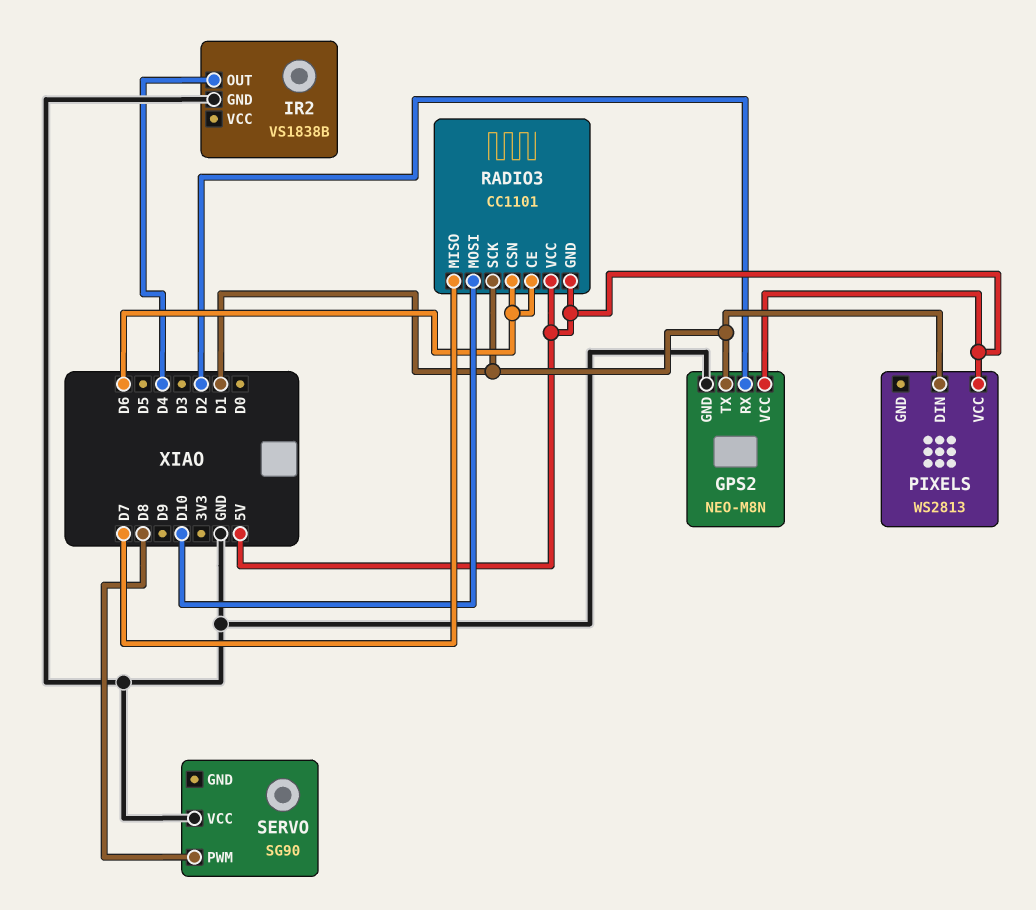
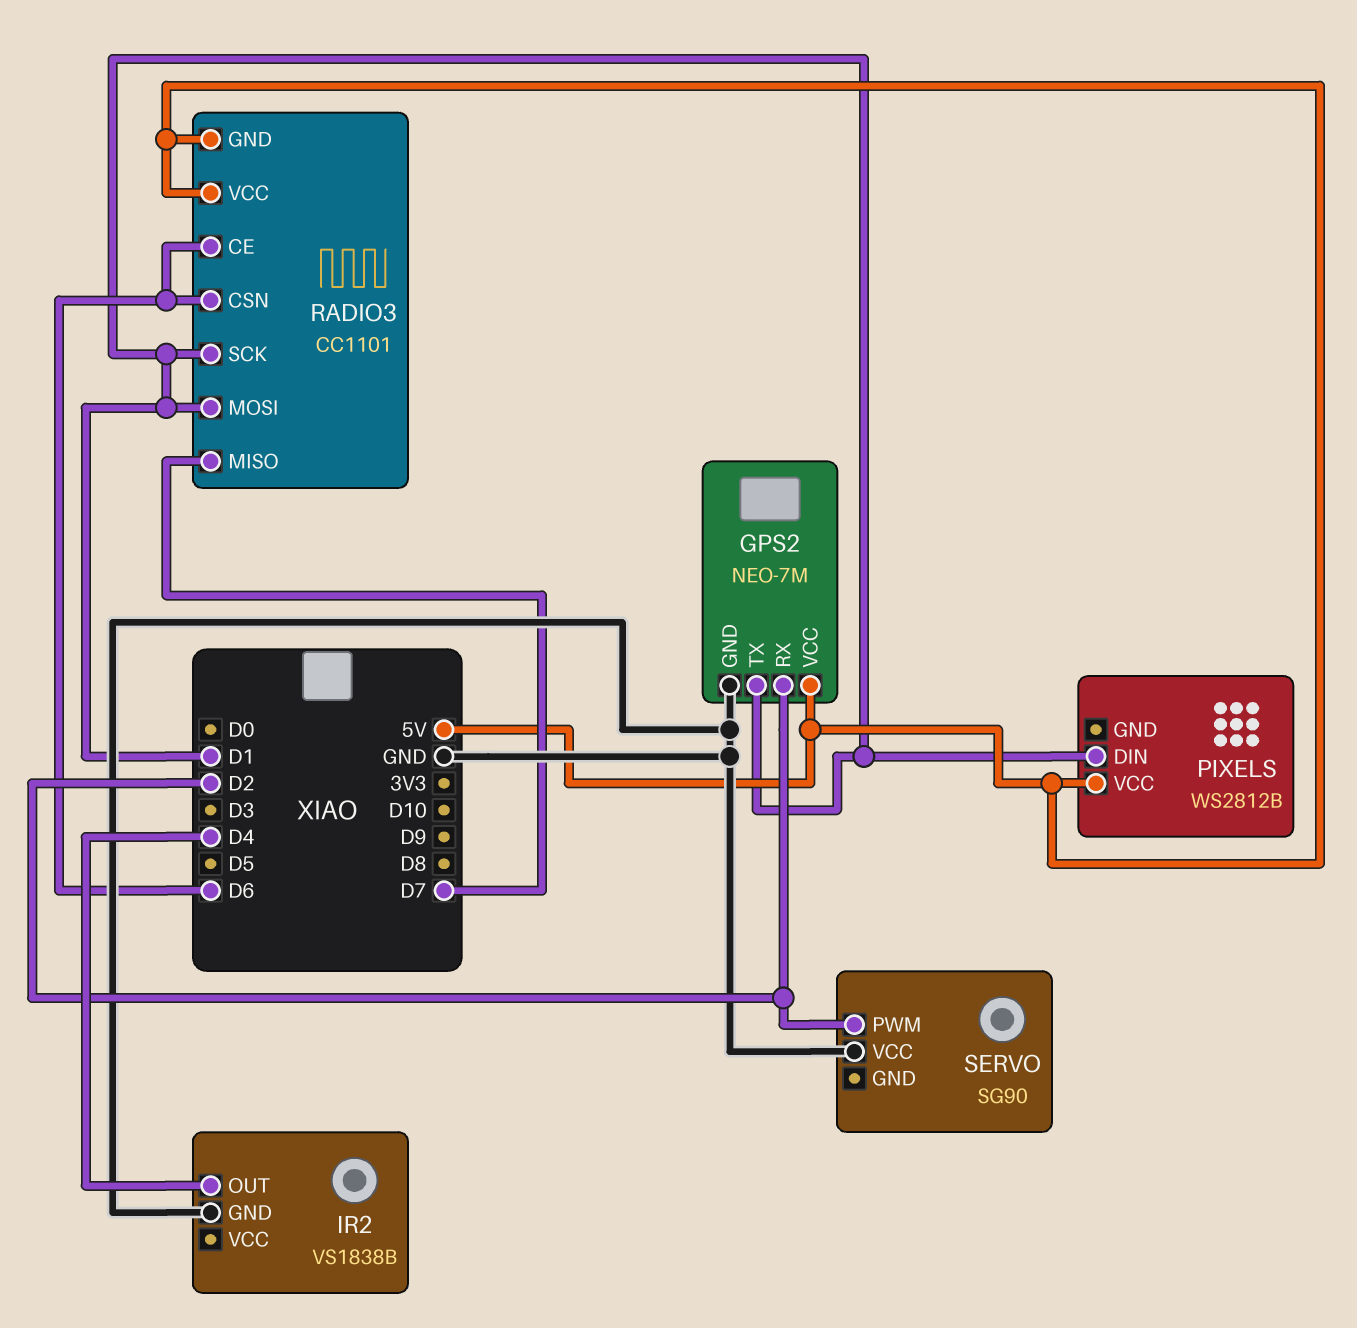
GPS2: NEO-M8N -> NEO-7M
PIXELS: WS2813 -> WS2812B
RADIO3 pin MOSI: D10 -> D1
SERVO pin PWM: D8 -> D2

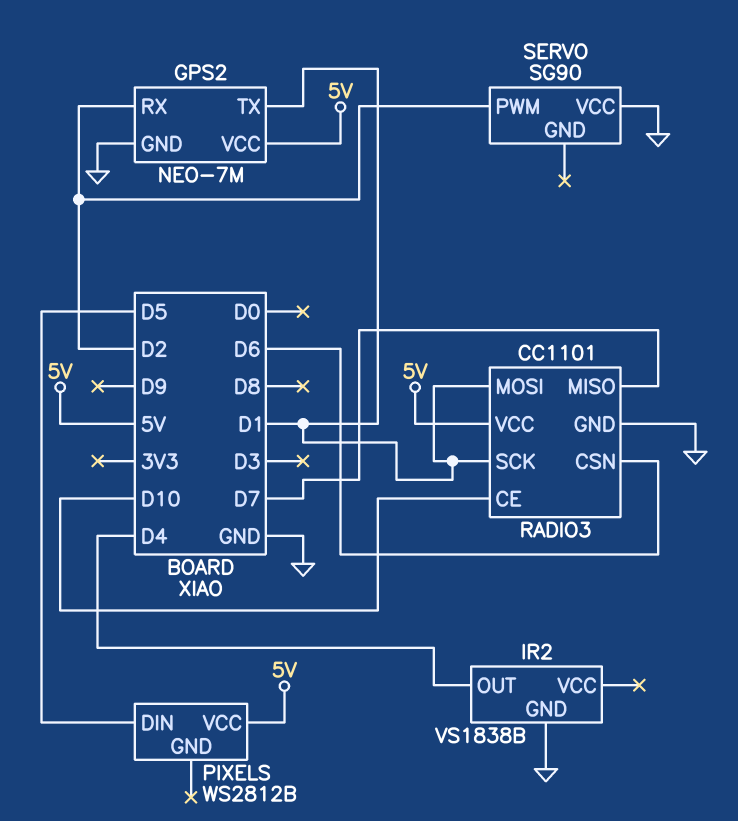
PIXELS pin DIN: D1 -> D5
RADIO3 pin CE: D6 -> D10
RADIO3 pin GND: 5V -> GND

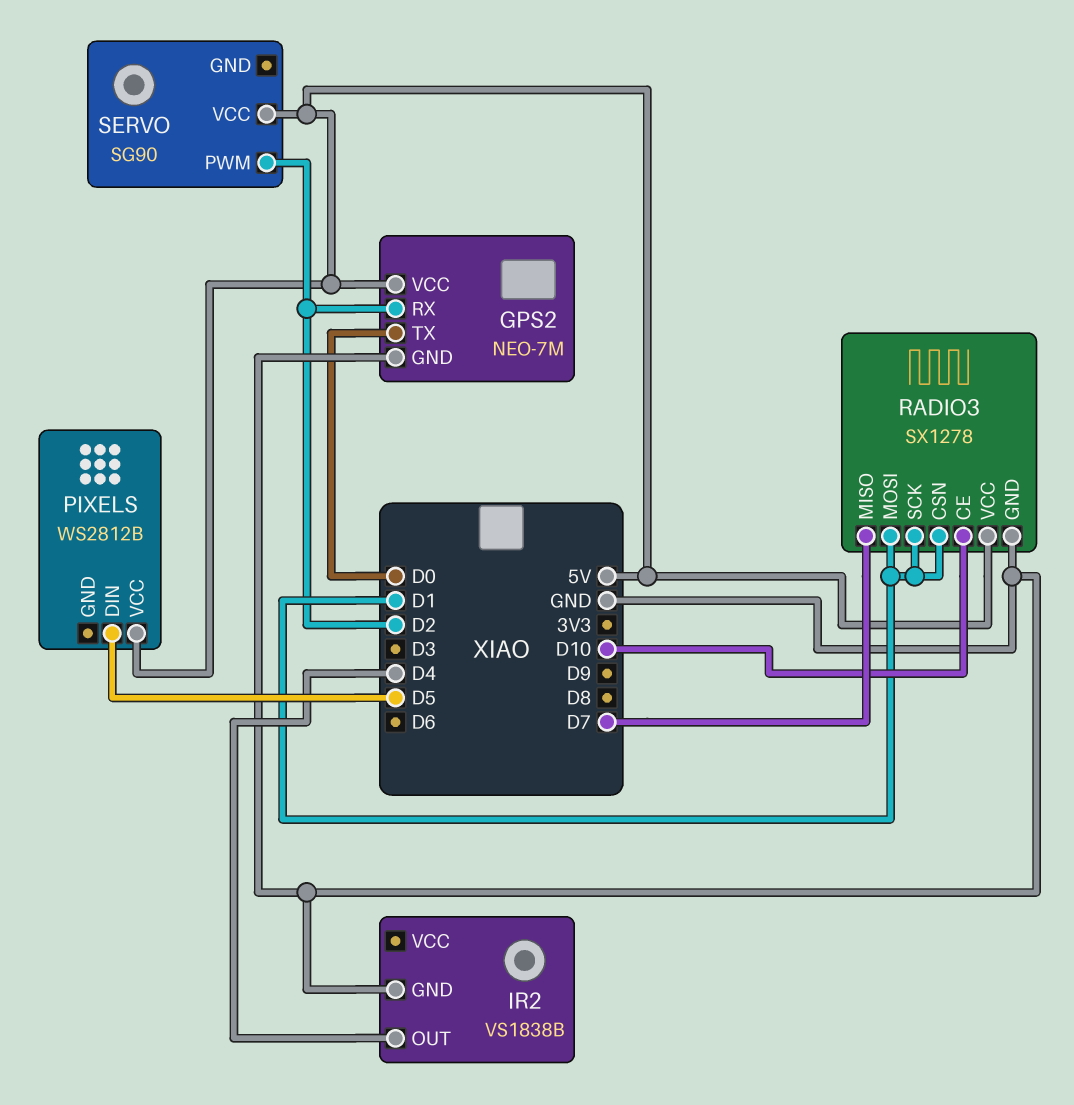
GPS2 pin TX: D1 -> D0
RADIO3: CC1101 -> SX1278
RADIO3 pin CSN: D6 -> D1
SERVO pin VCC: GND -> 5V

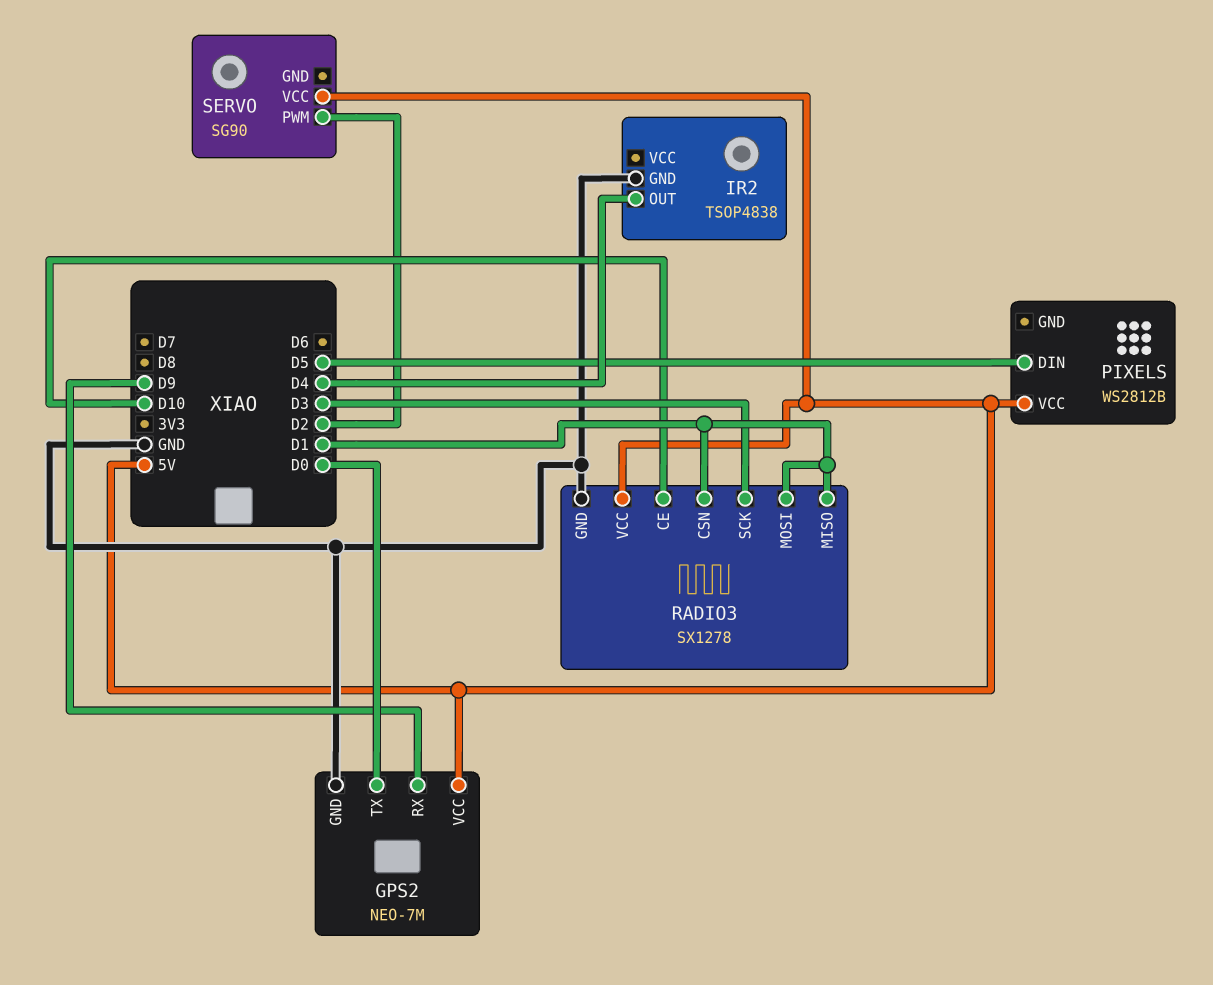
GPS2 pin RX: D2 -> D9
IR2: VS1838B -> TSOP4838
RADIO3 pin MISO: D7 -> D1
RADIO3 pin SCK: D1 -> D3

